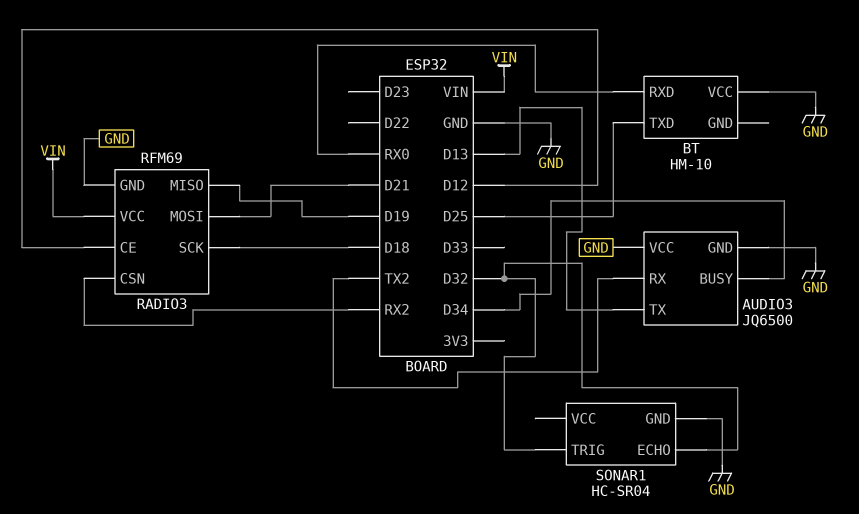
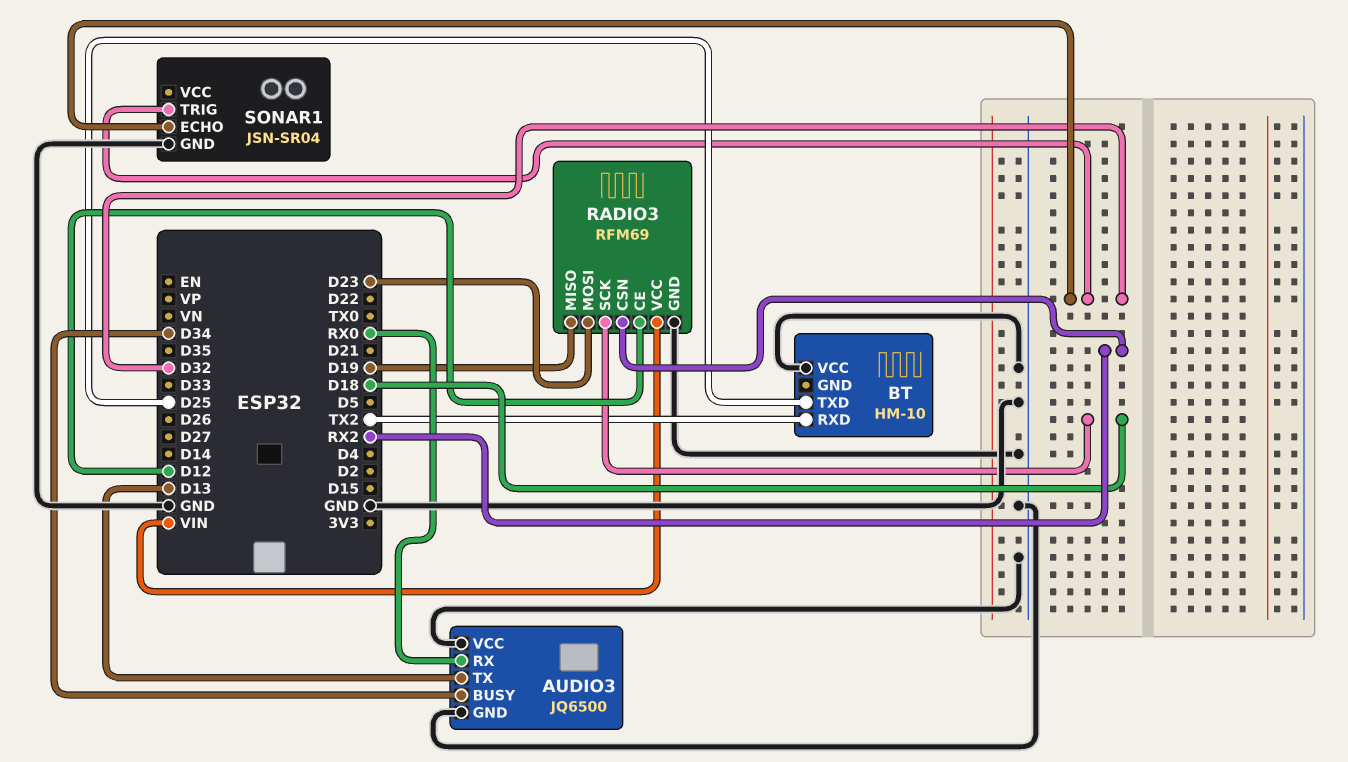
AUDIO3 pin RX: TX2 -> RX0
BT pin RXD: RX0 -> TX2
RADIO3 pin MOSI: D21 -> D23
SONAR1: HC-SR04 -> JSN-SR04

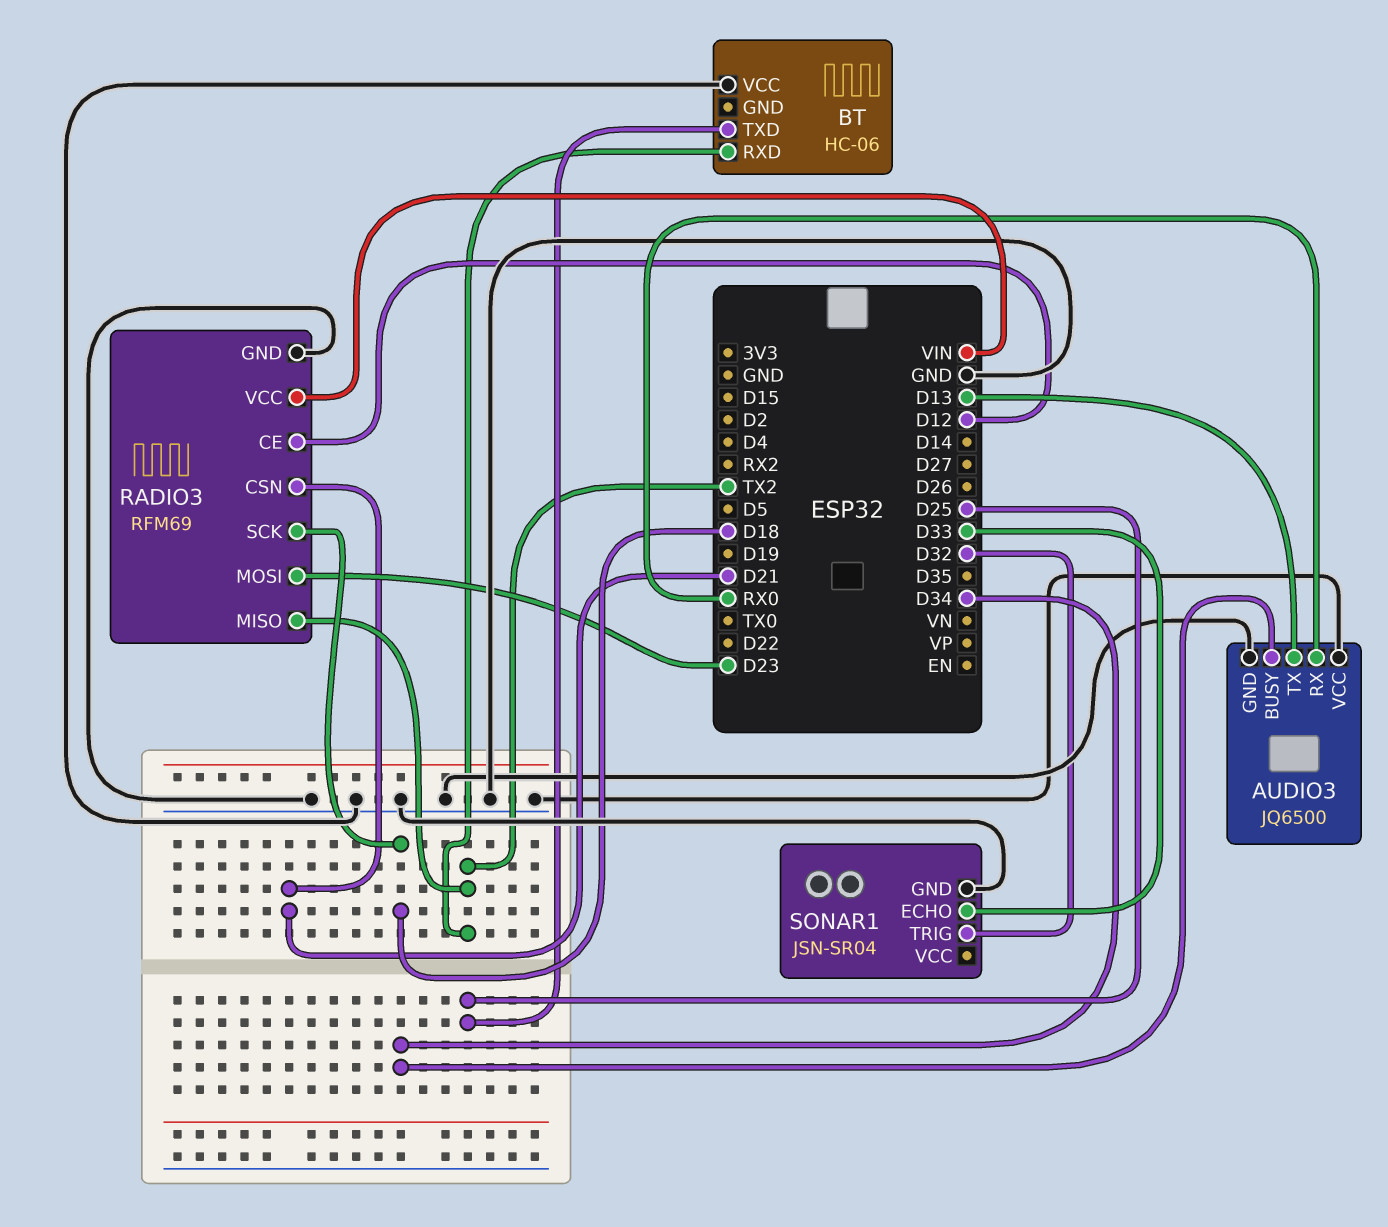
BT: HM-10 -> HC-06
RADIO3 pin CSN: RX2 -> D21
RADIO3 pin MISO: D19 -> TX2
SONAR1 pin ECHO: D32 -> D33

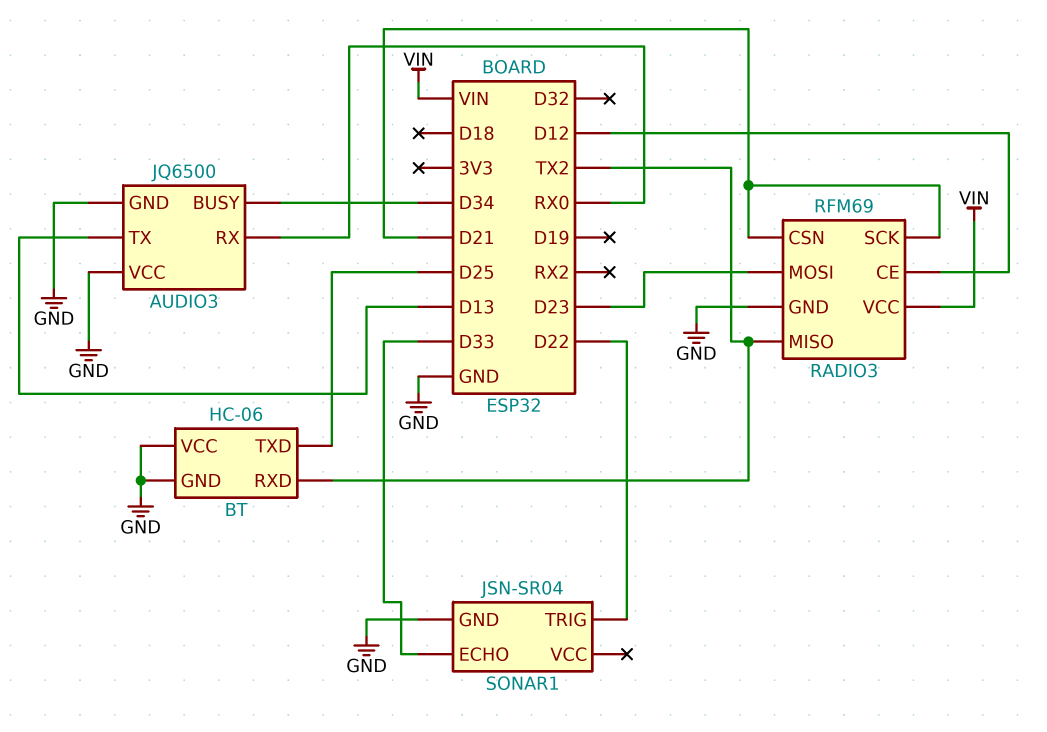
BT pin GND: none -> GND
RADIO3 pin SCK: D18 -> D21
SONAR1 pin TRIG: D32 -> D22

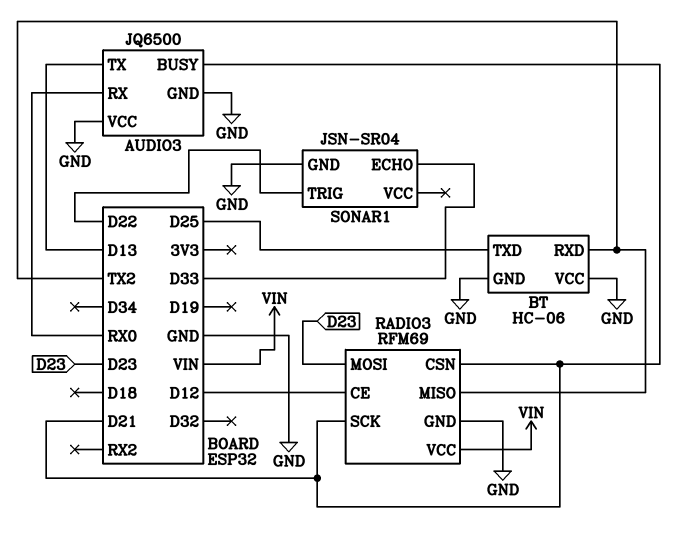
AUDIO3 pin BUSY: D34 -> D21

